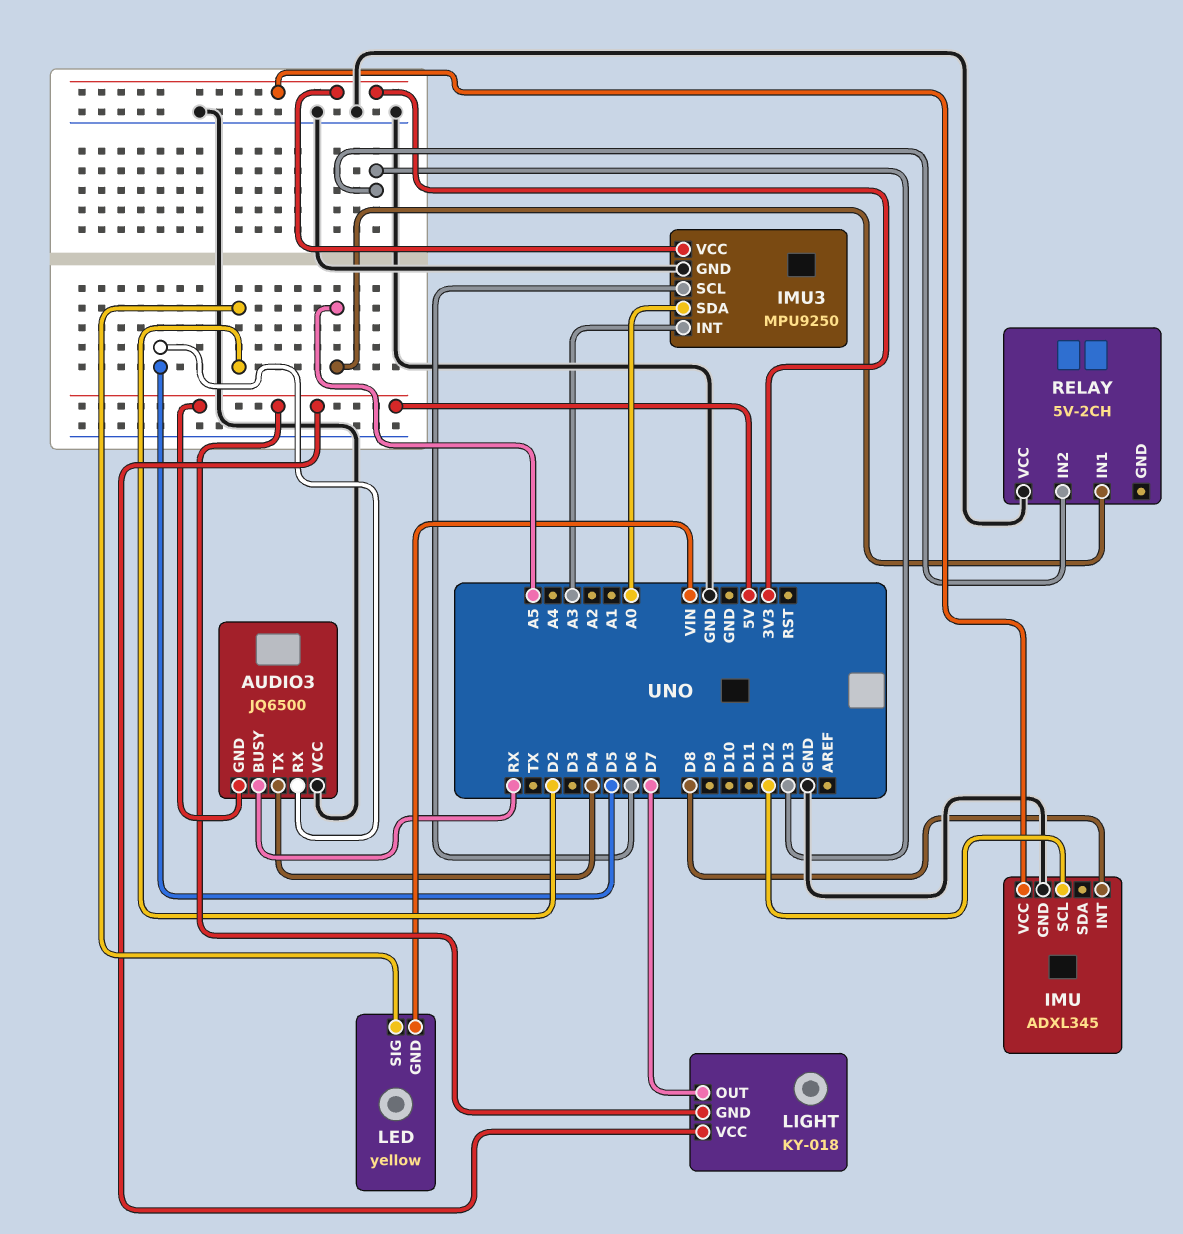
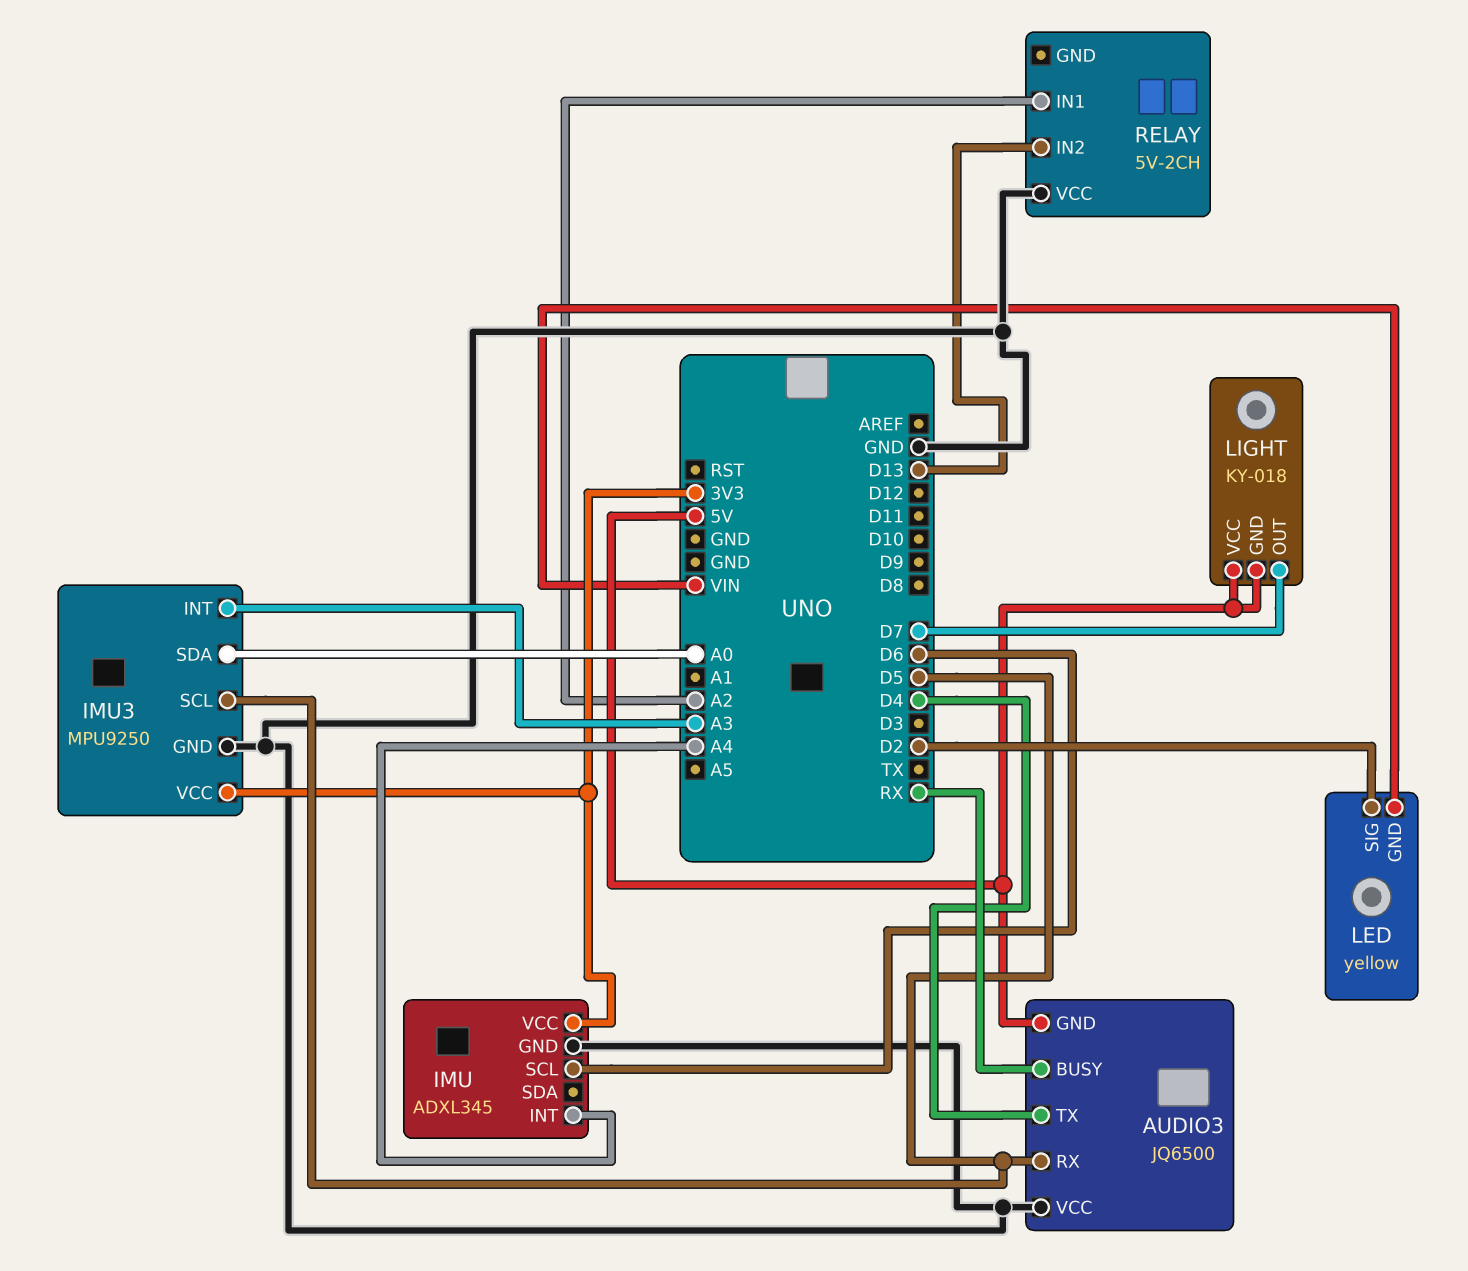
IMU pin INT: D8 -> A4
IMU pin SCL: D12 -> D6
IMU3 pin SCL: D6 -> D5
RELAY pin IN1: A5 -> A2

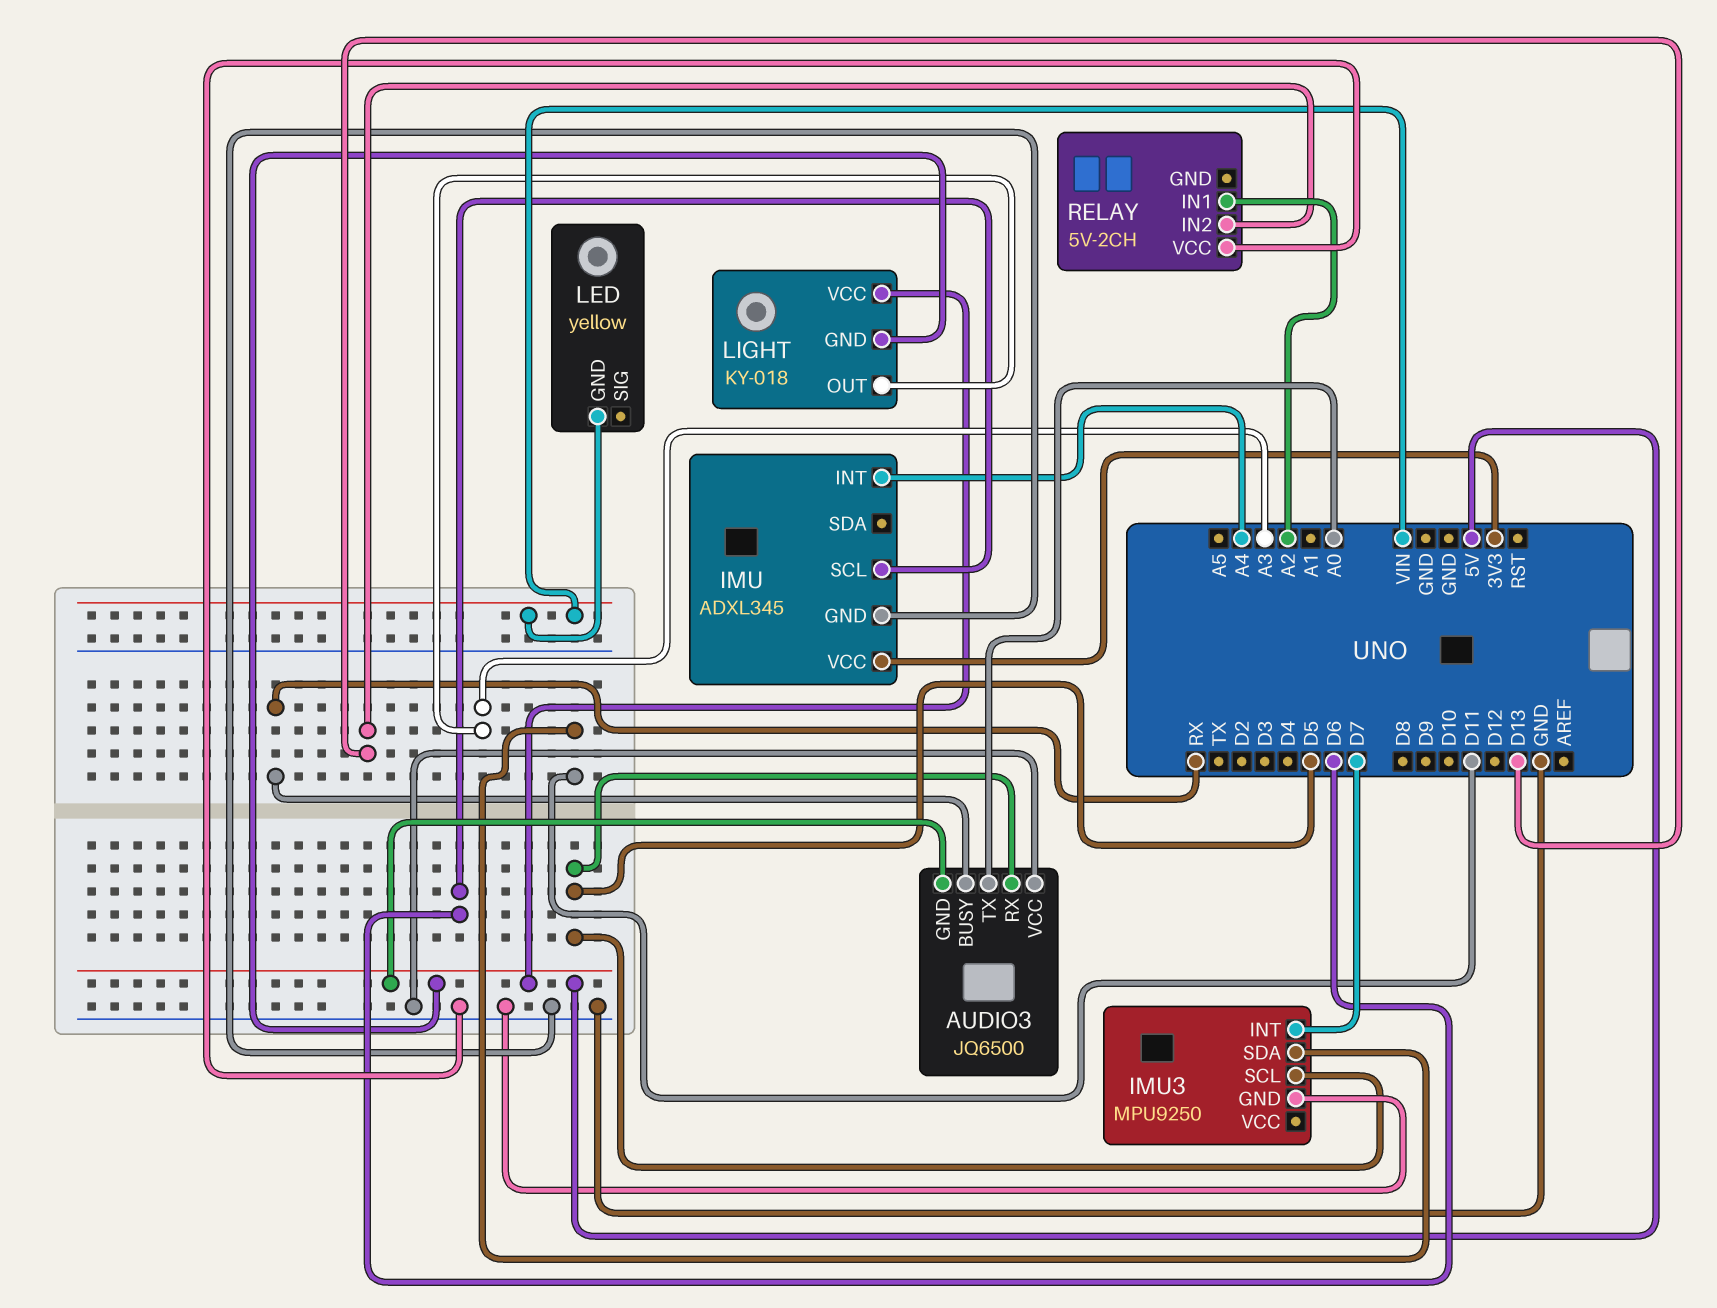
AUDIO3 pin TX: D4 -> A0
IMU3 pin INT: A3 -> D7
IMU3 pin SDA: A0 -> D11
IMU3 pin VCC: 3V3 -> none
LED pin SIG: D2 -> none
LIGHT pin OUT: D7 -> A3

